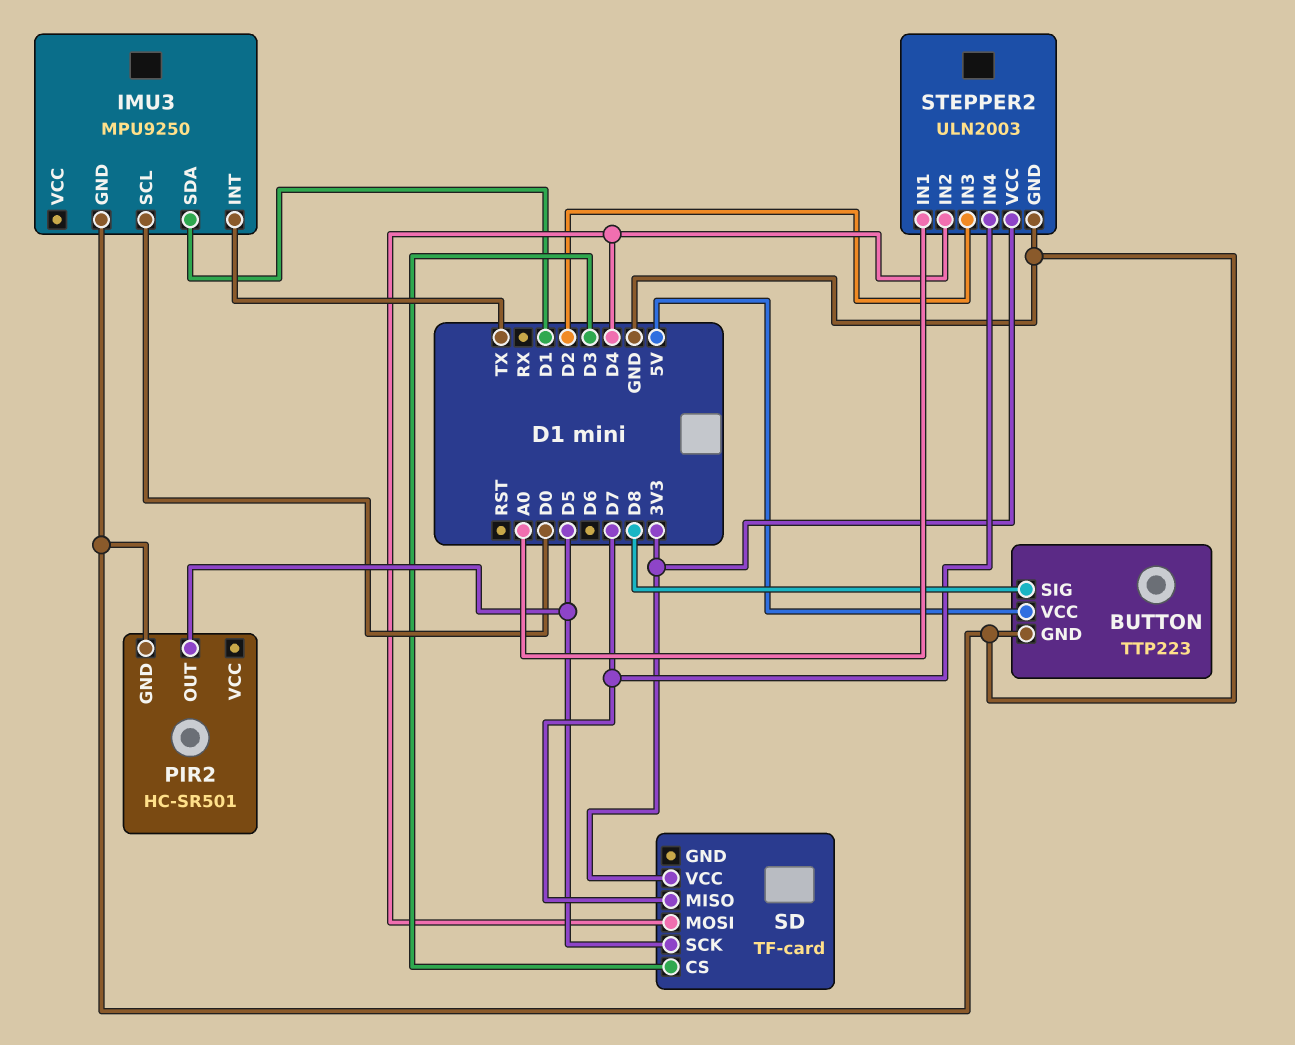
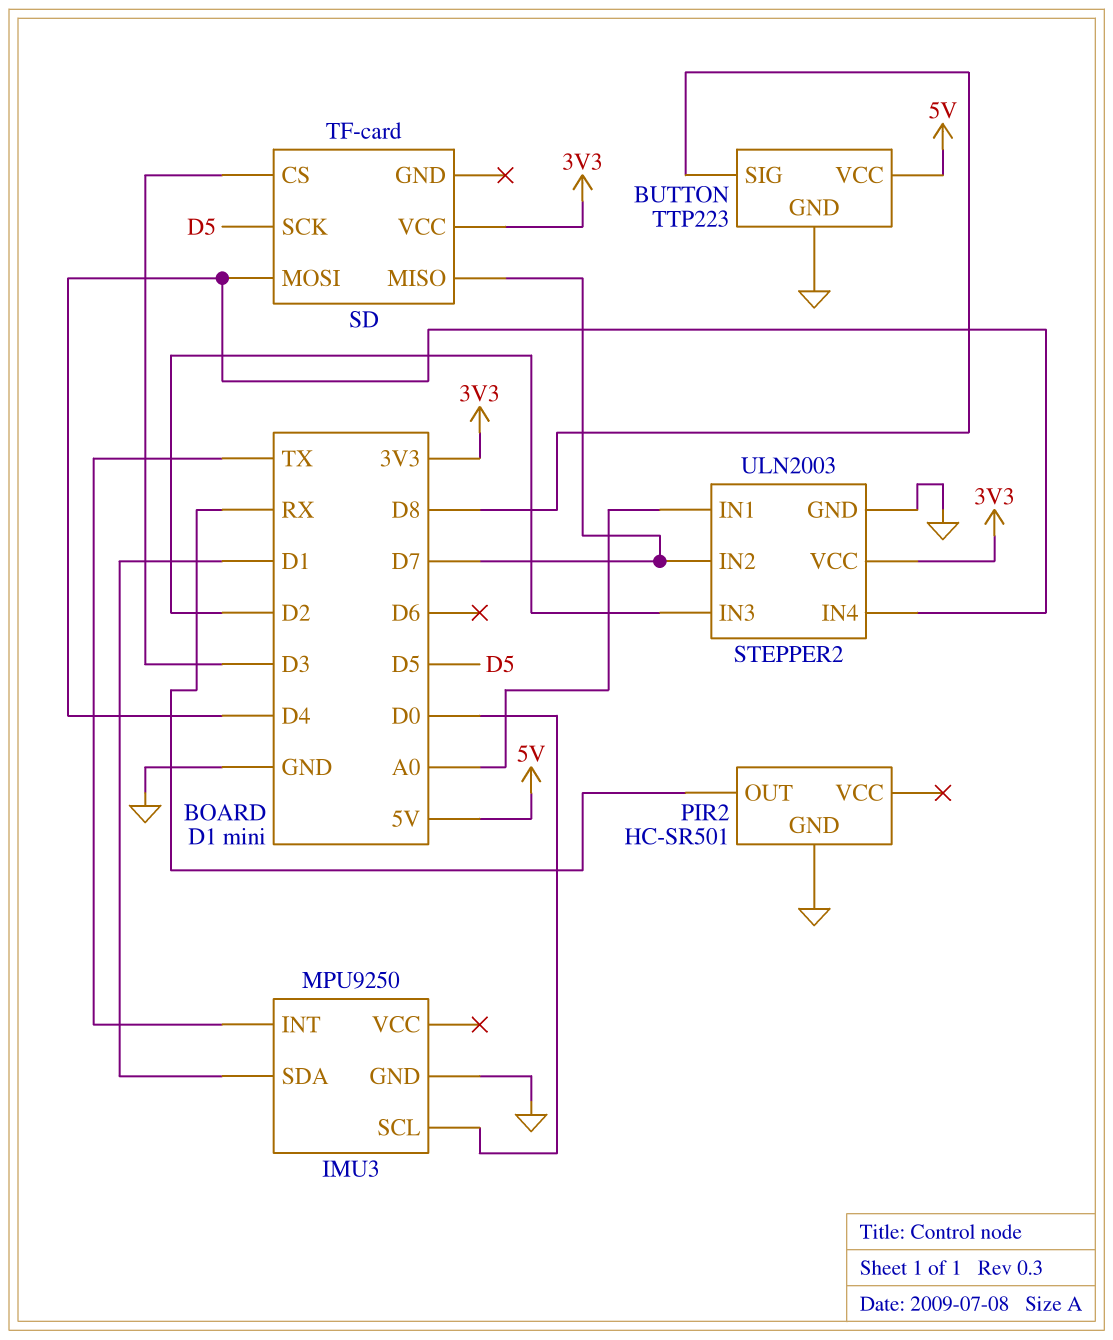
PIR2 pin OUT: D5 -> RX
STEPPER2 pin IN2: D4 -> D7
STEPPER2 pin IN4: D7 -> D4

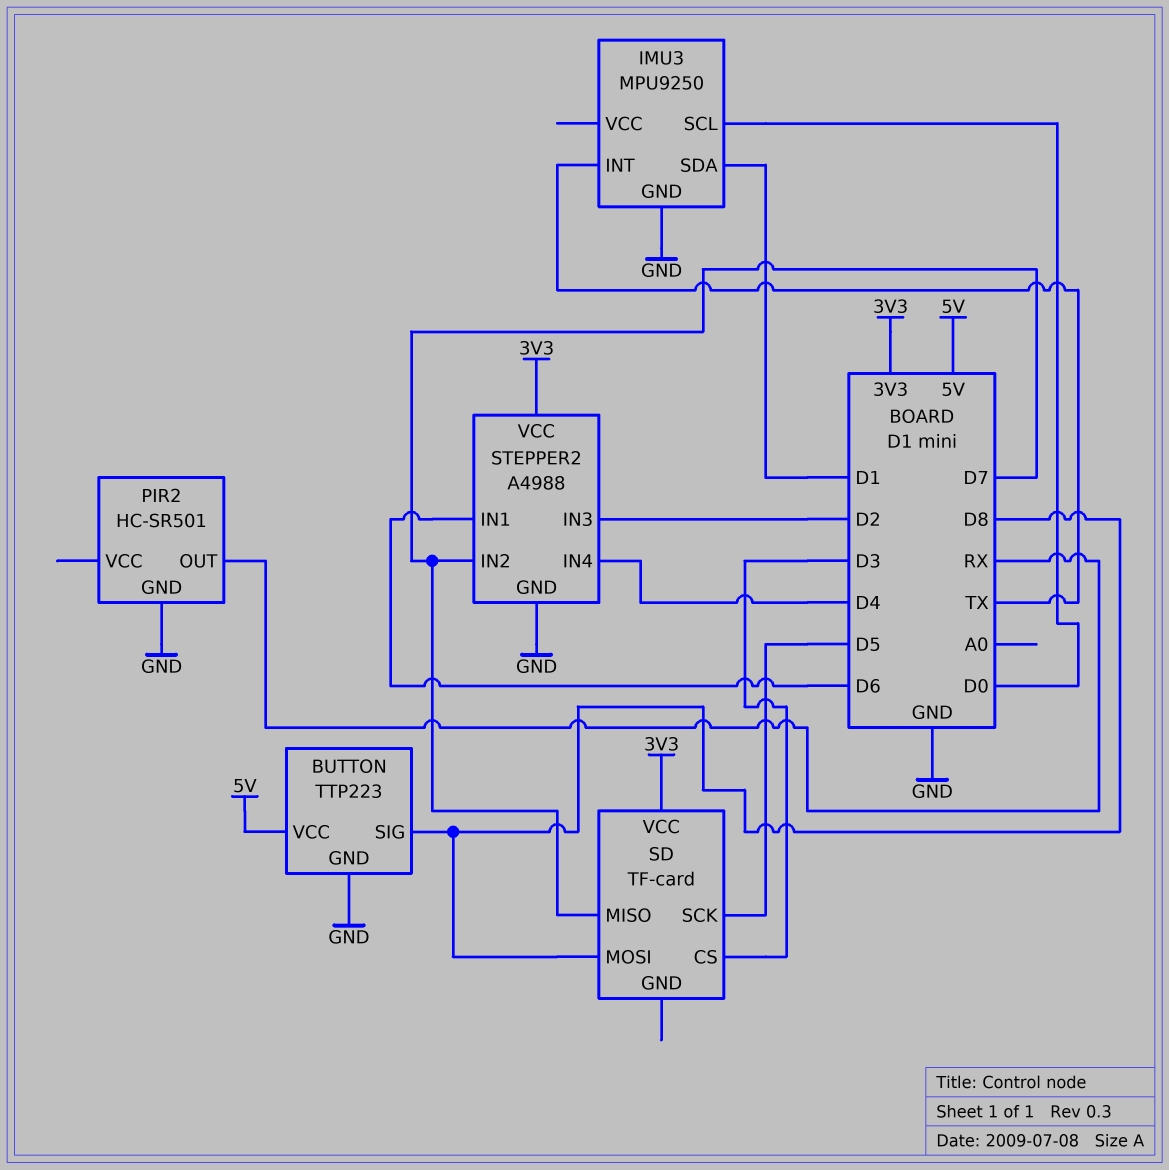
SD pin MOSI: D4 -> D8
STEPPER2: ULN2003 -> A4988
STEPPER2 pin IN1: A0 -> D6

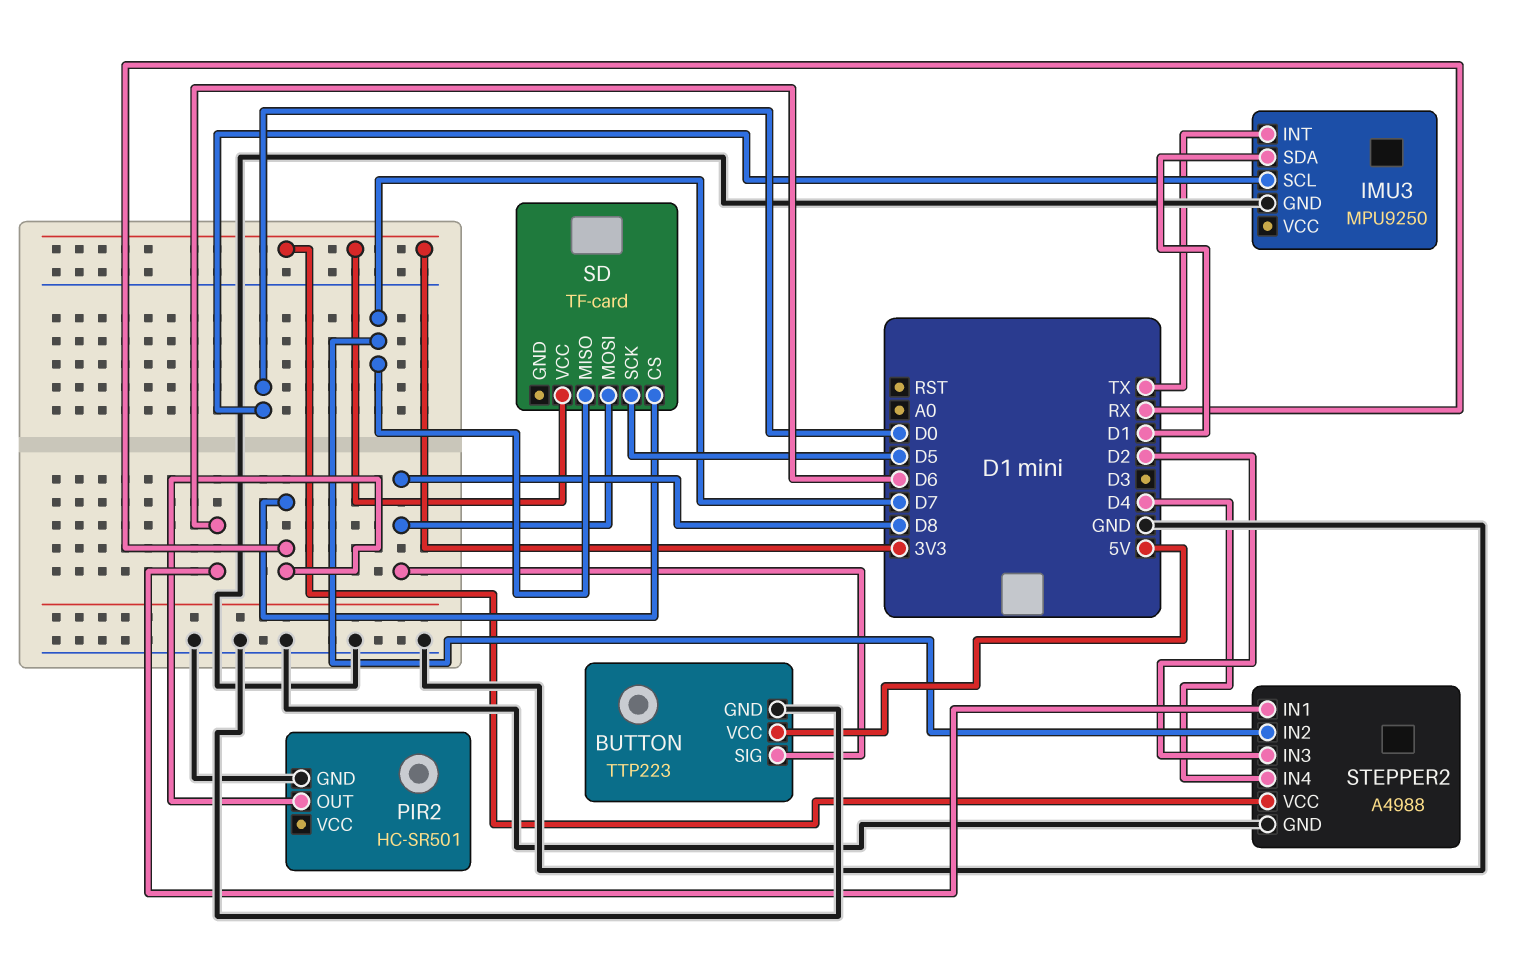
SD pin CS: D3 -> RX

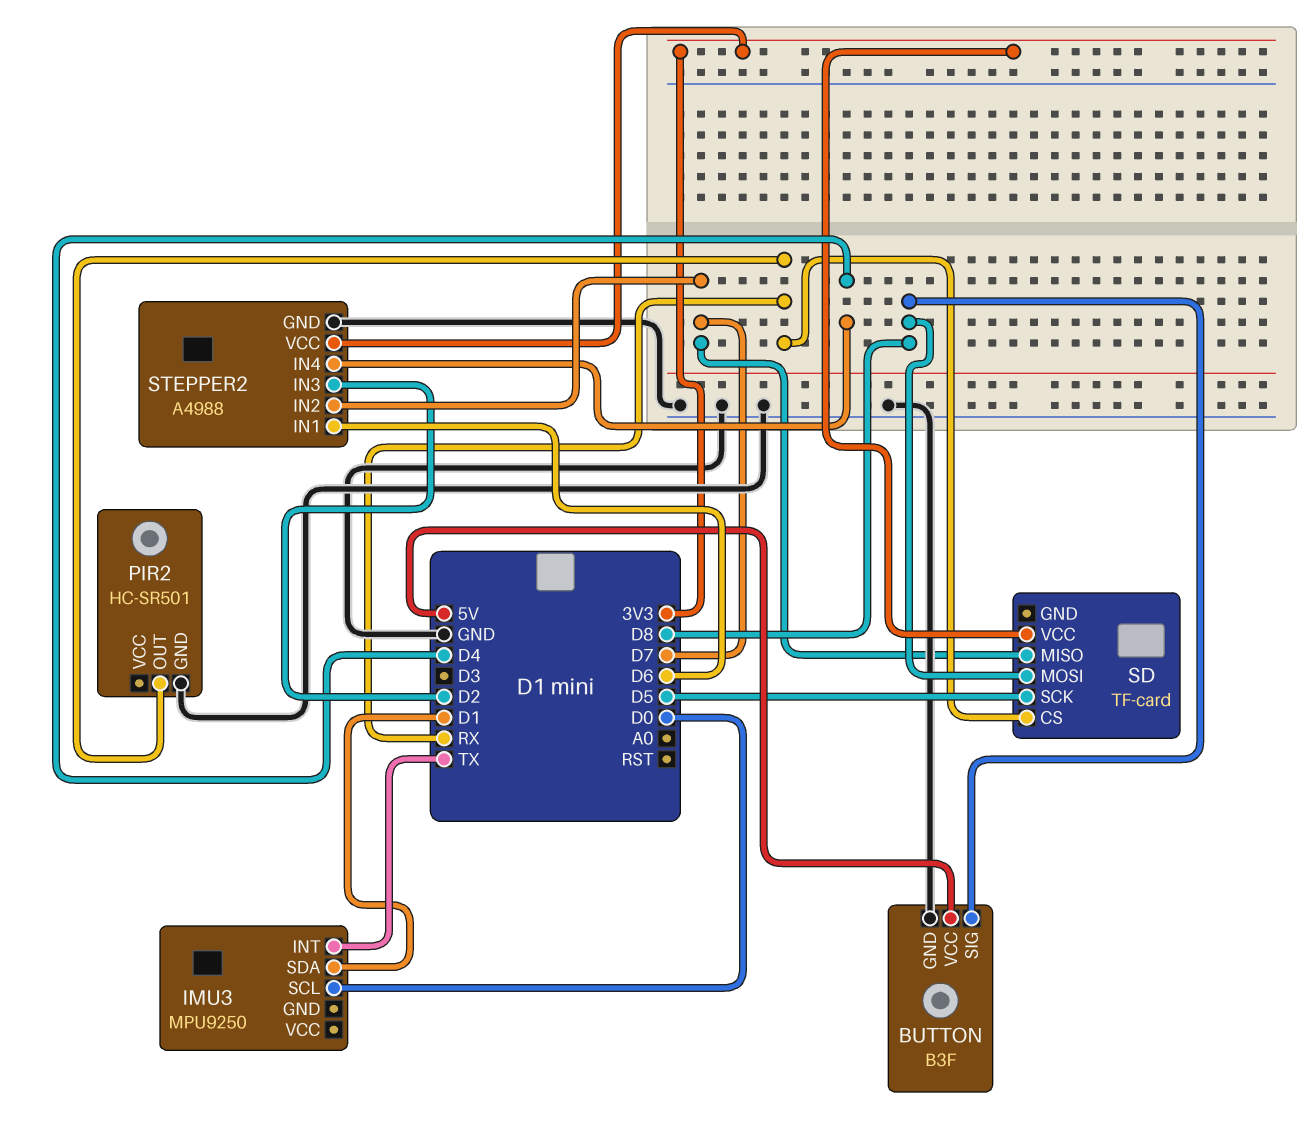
BUTTON: TTP223 -> B3F
IMU3 pin GND: GND -> none

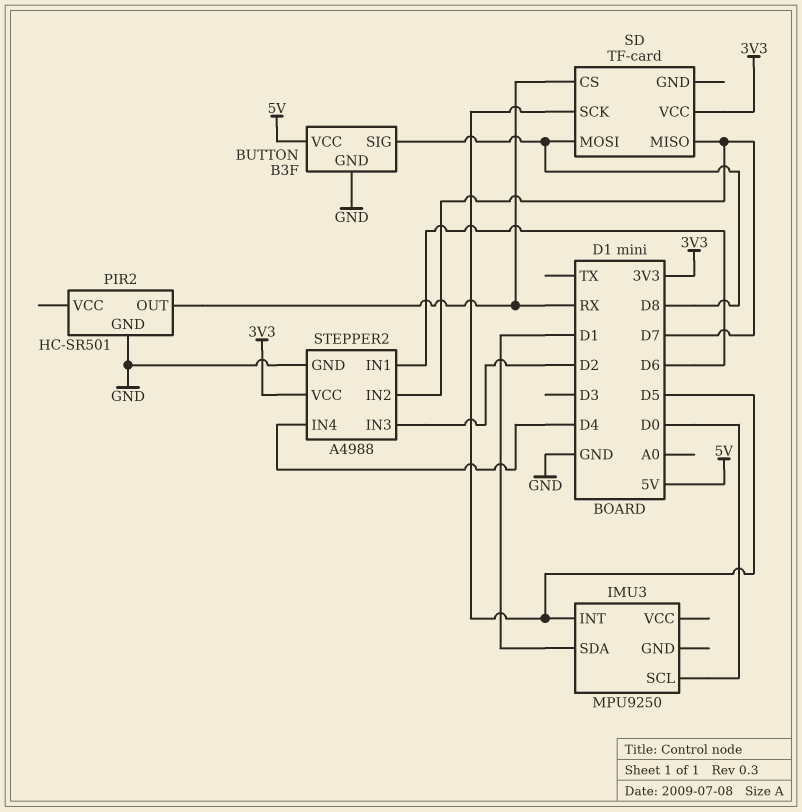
IMU3 pin INT: TX -> D5

